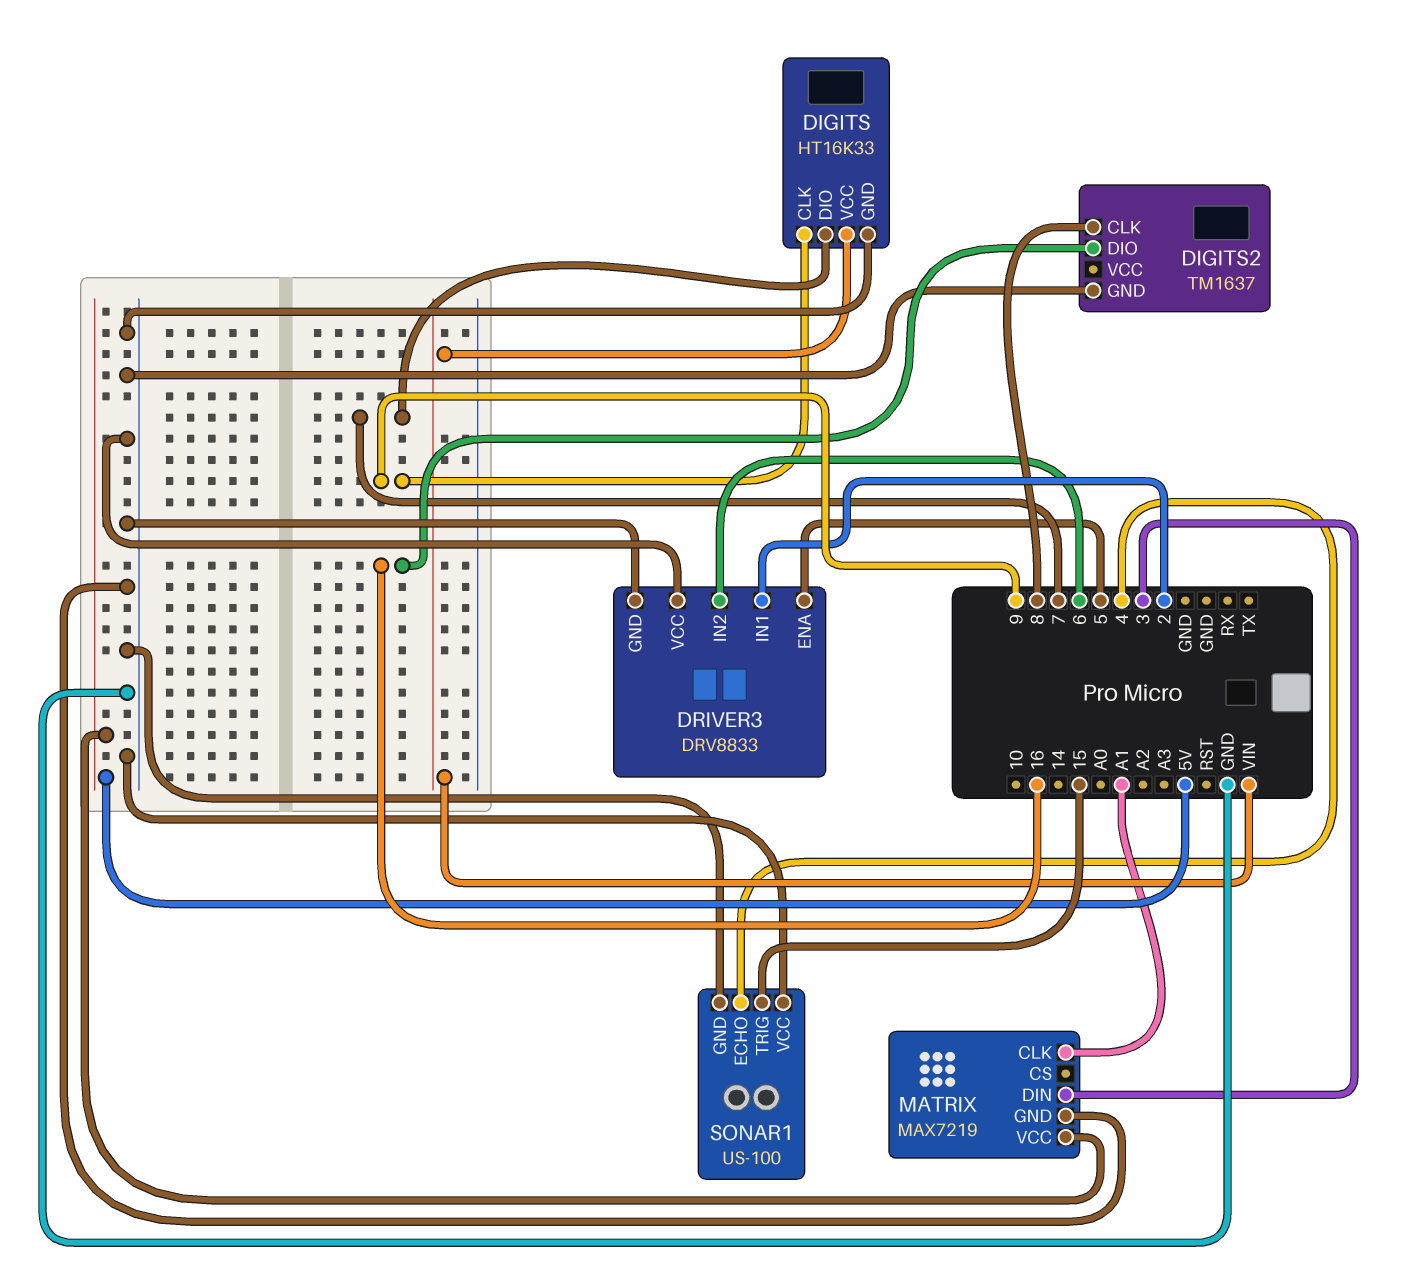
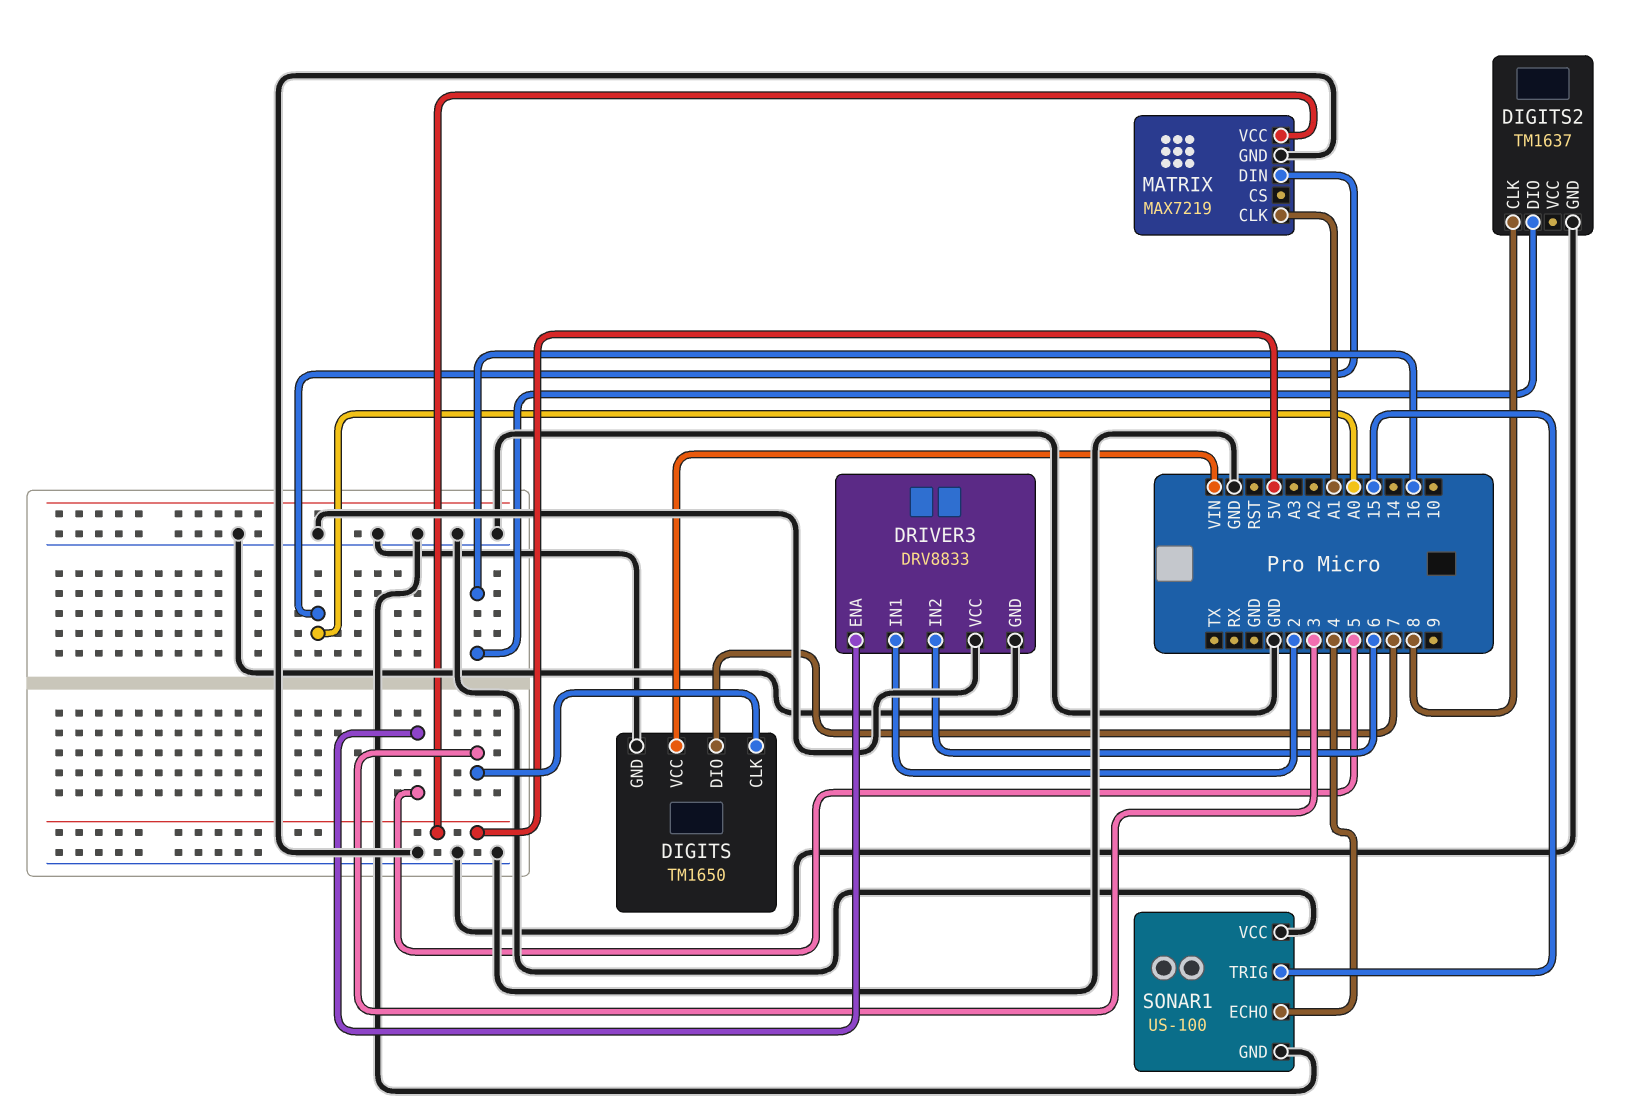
DIGITS: HT16K33 -> TM1650
DIGITS pin CLK: 9 -> 3
MATRIX pin DIN: 3 -> A0

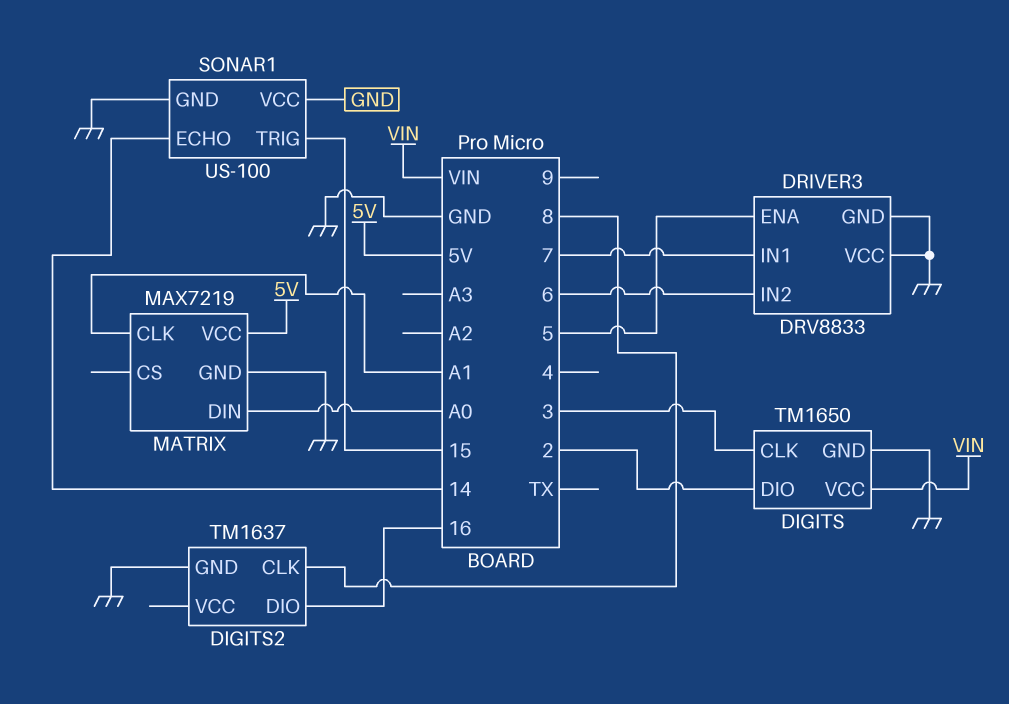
DIGITS pin DIO: 7 -> 2
DRIVER3 pin IN1: 2 -> 7
SONAR1 pin ECHO: 4 -> 14

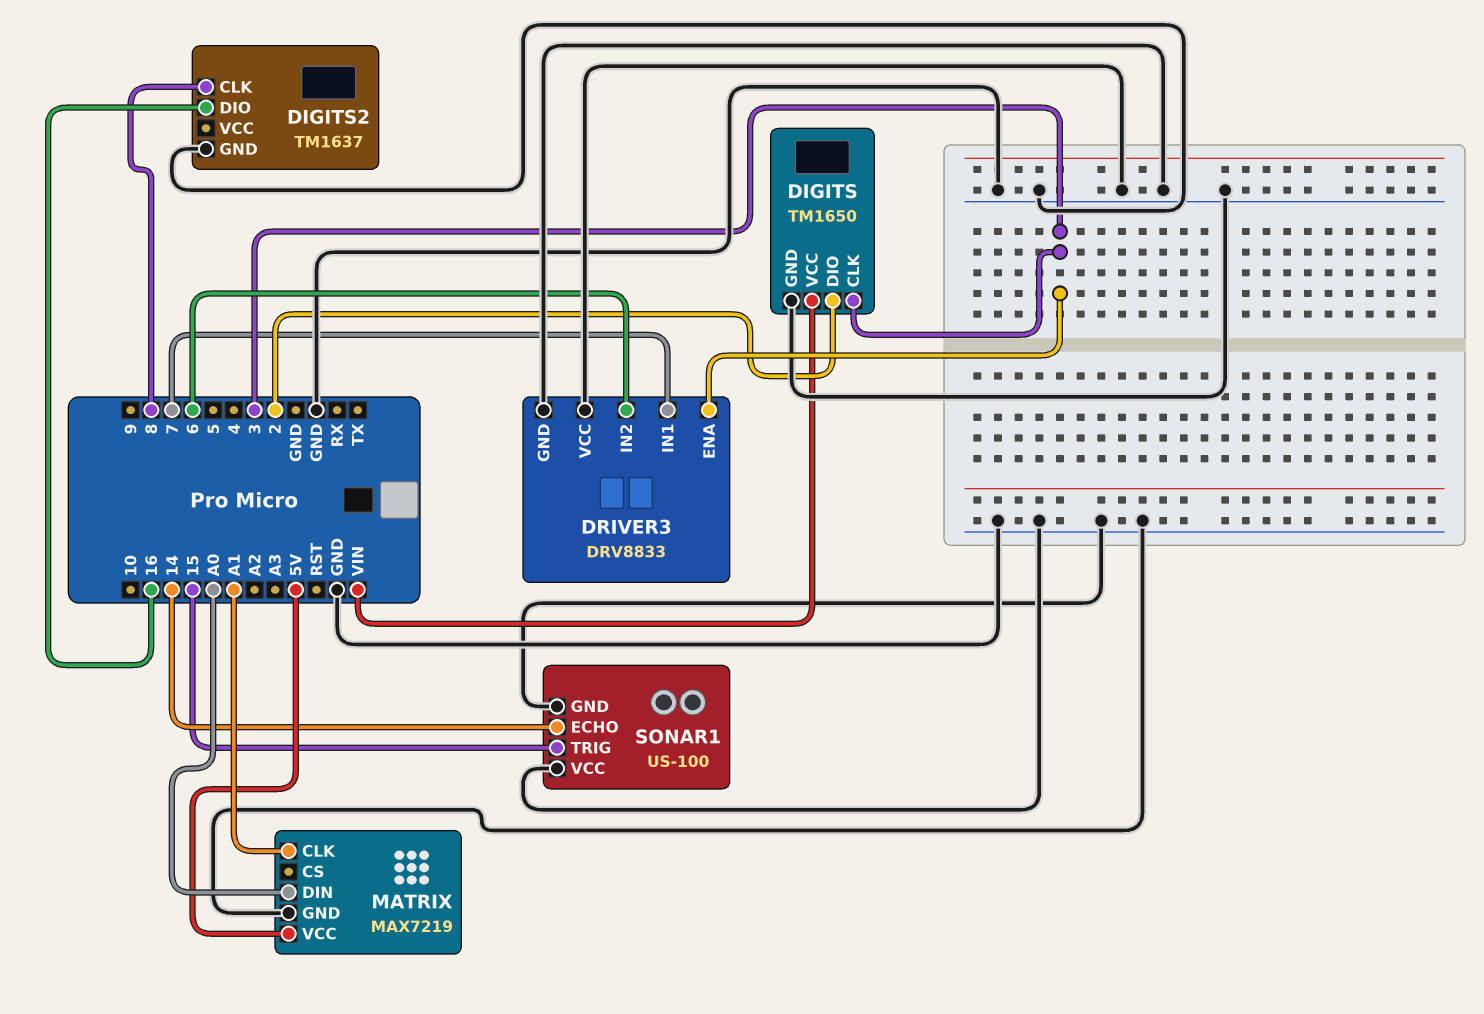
DRIVER3 pin ENA: 5 -> 3

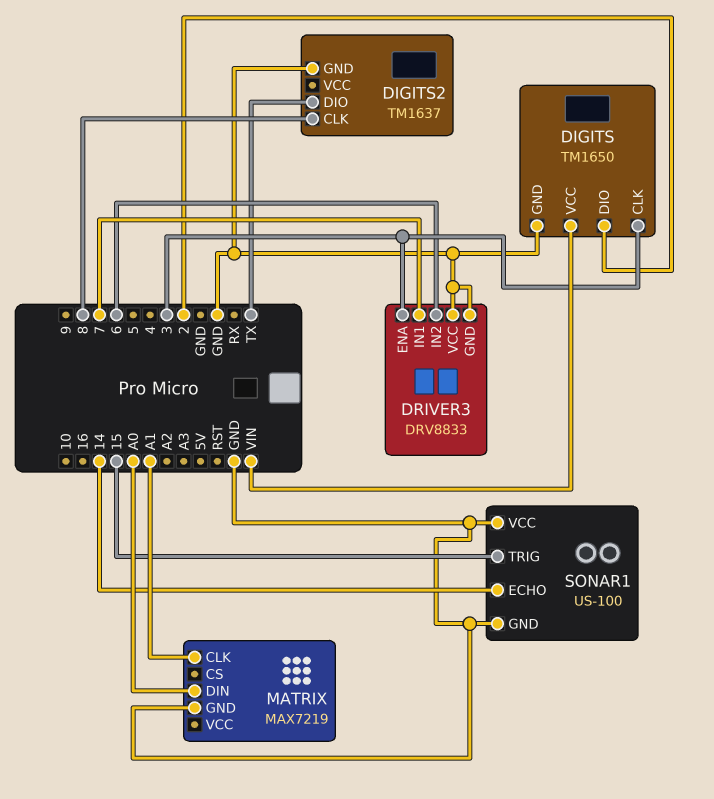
DIGITS2 pin DIO: 16 -> TX
MATRIX pin VCC: 5V -> none

